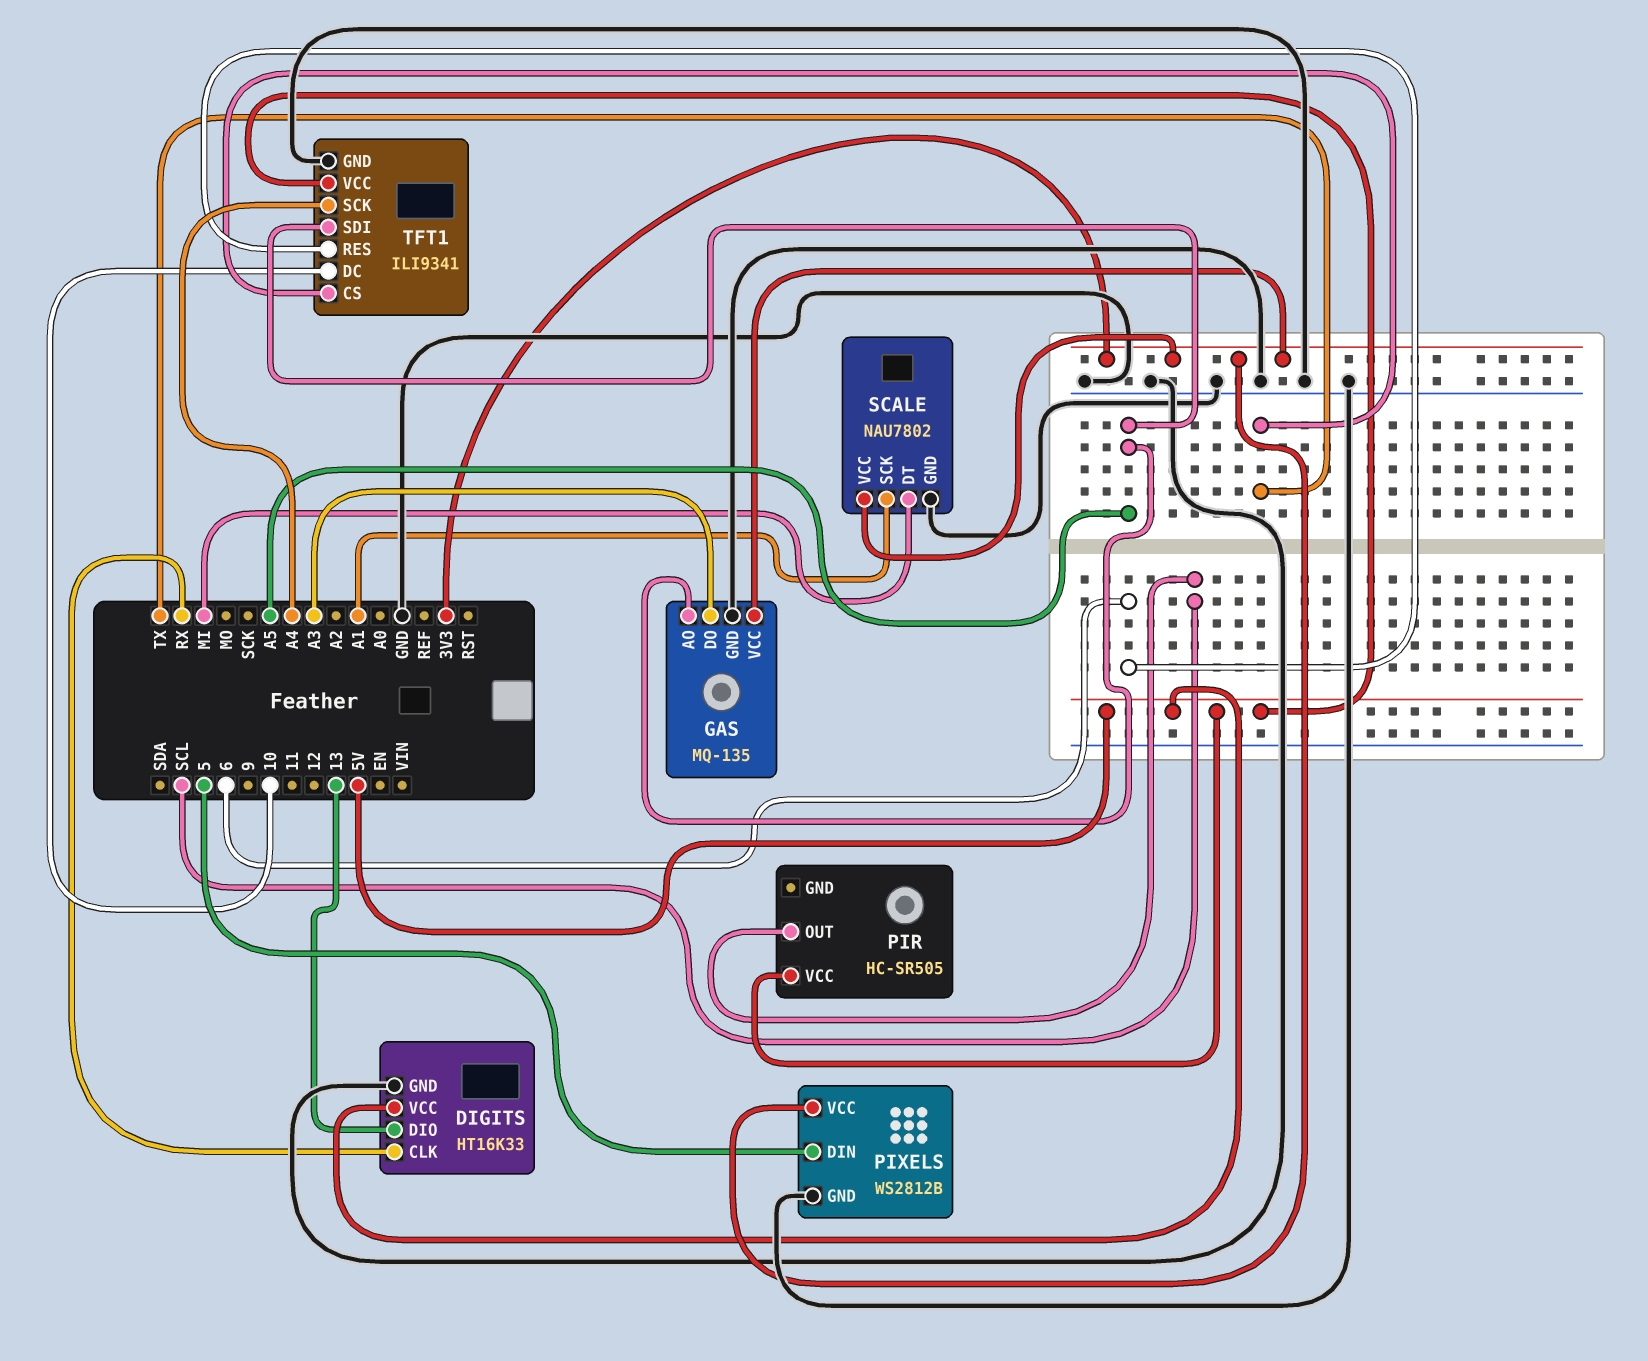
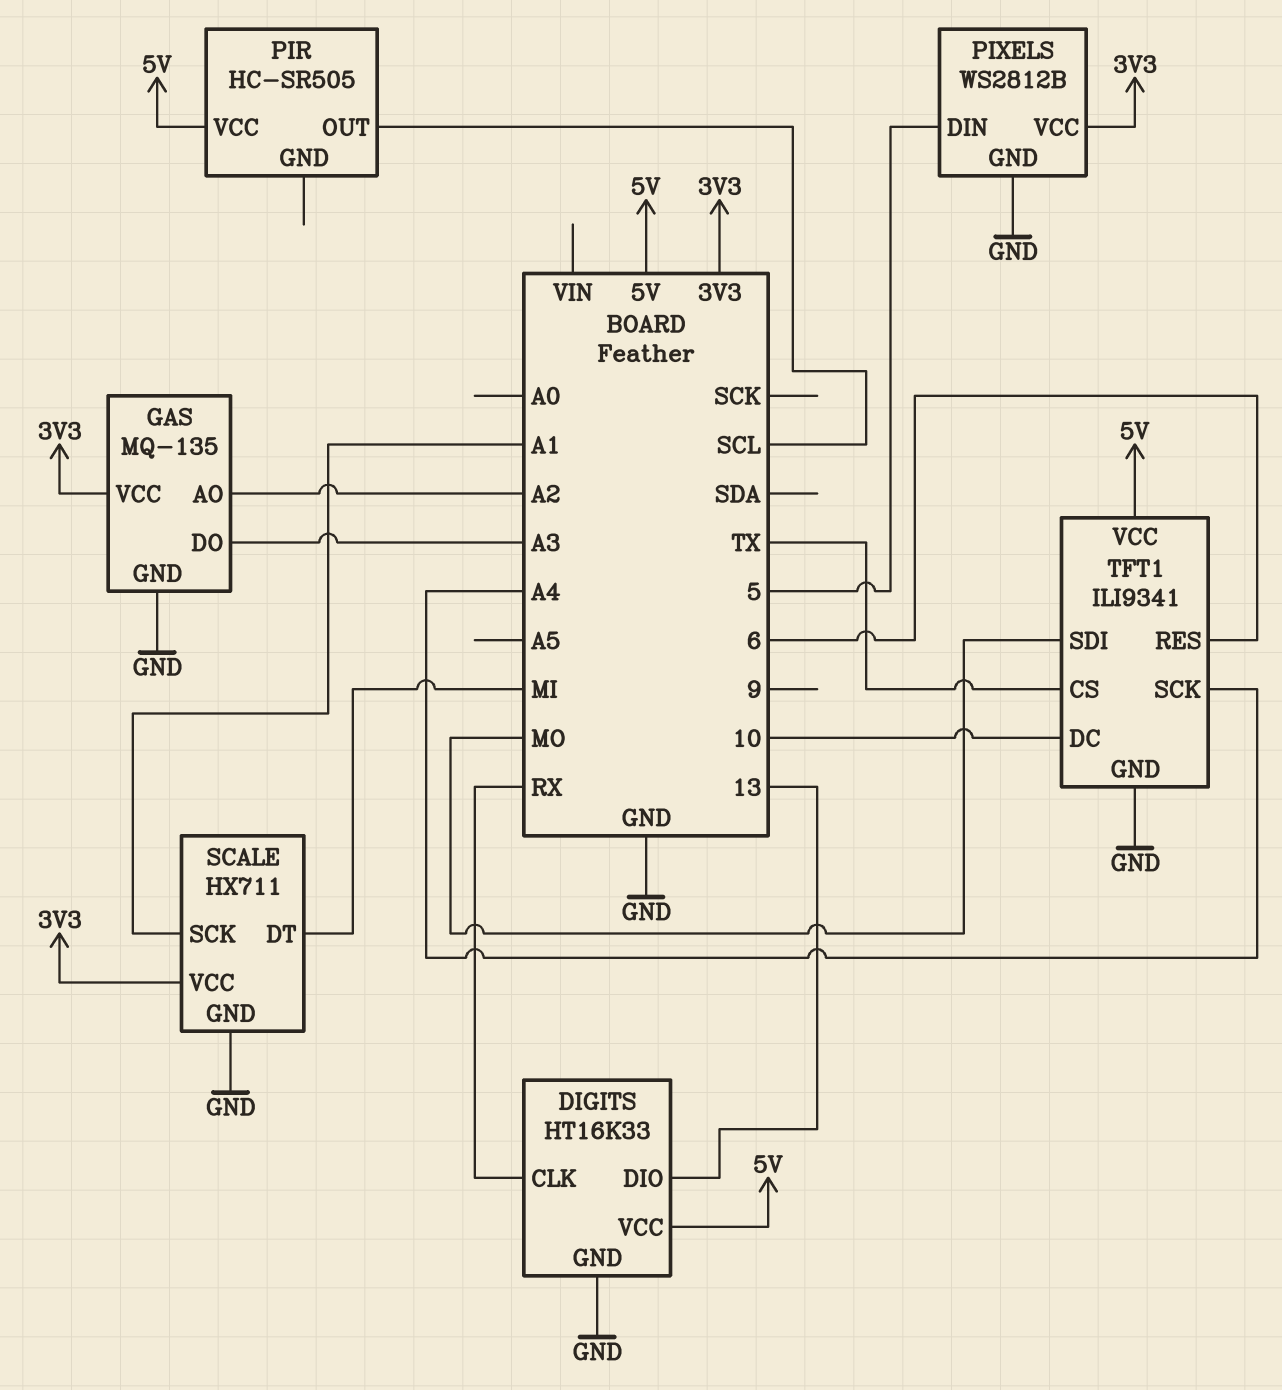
GAS pin AO: A5 -> A2
SCALE: NAU7802 -> HX711
TFT1 pin SDI: A5 -> MO

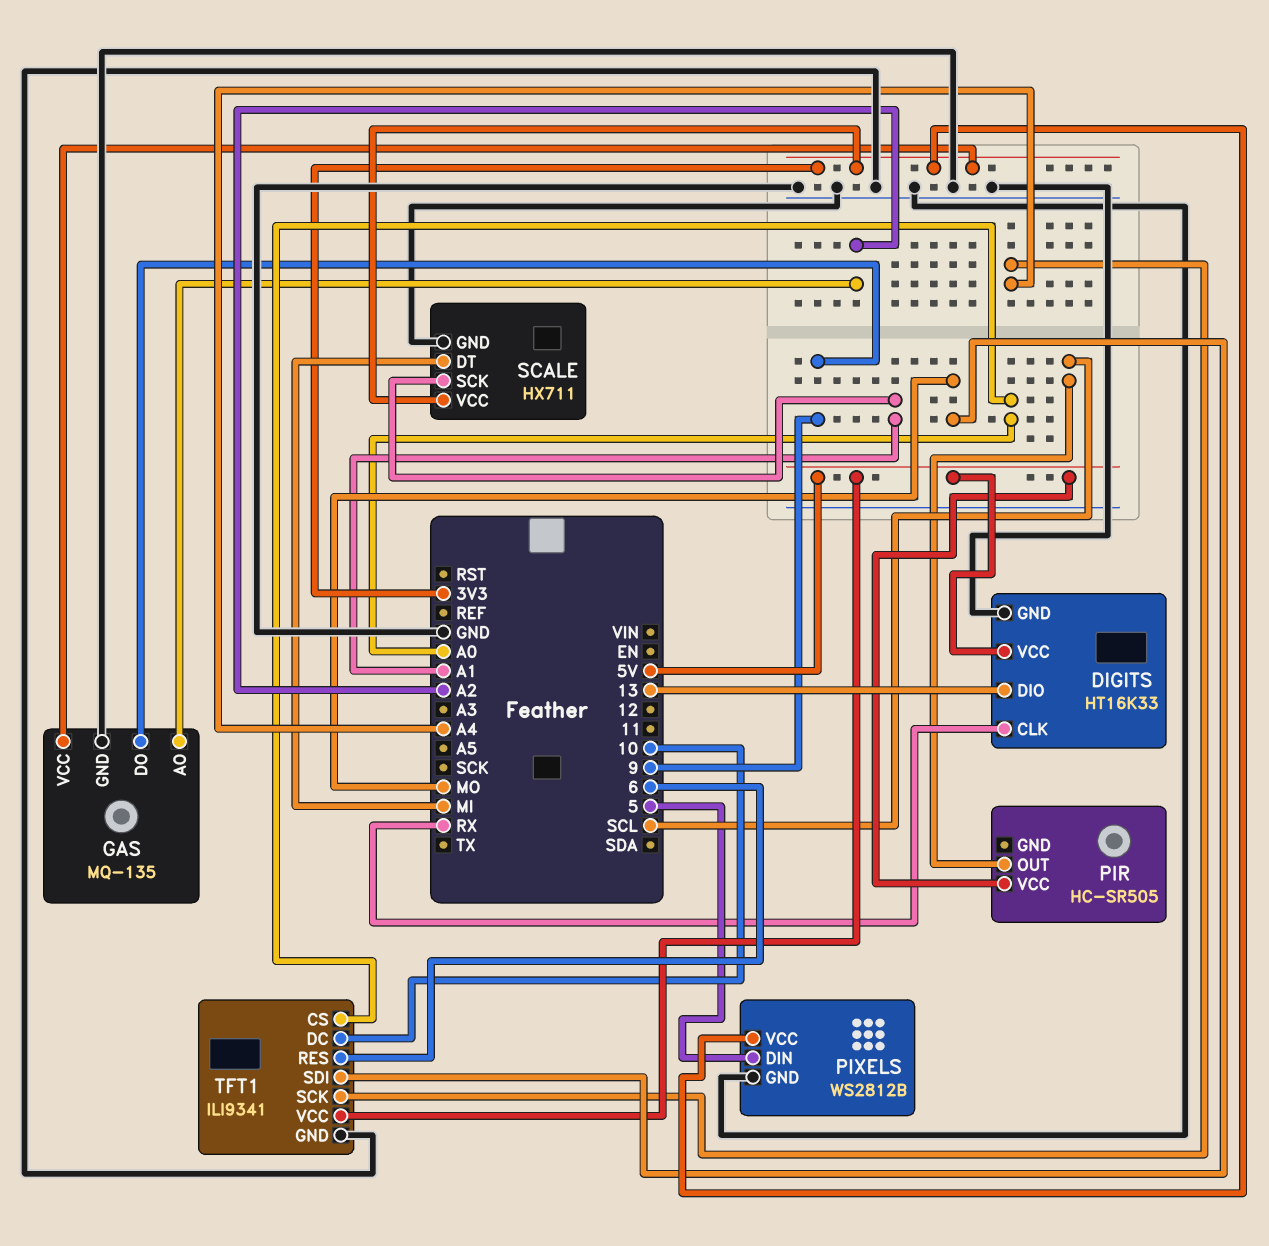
GAS pin DO: A3 -> 9
TFT1 pin CS: TX -> A0

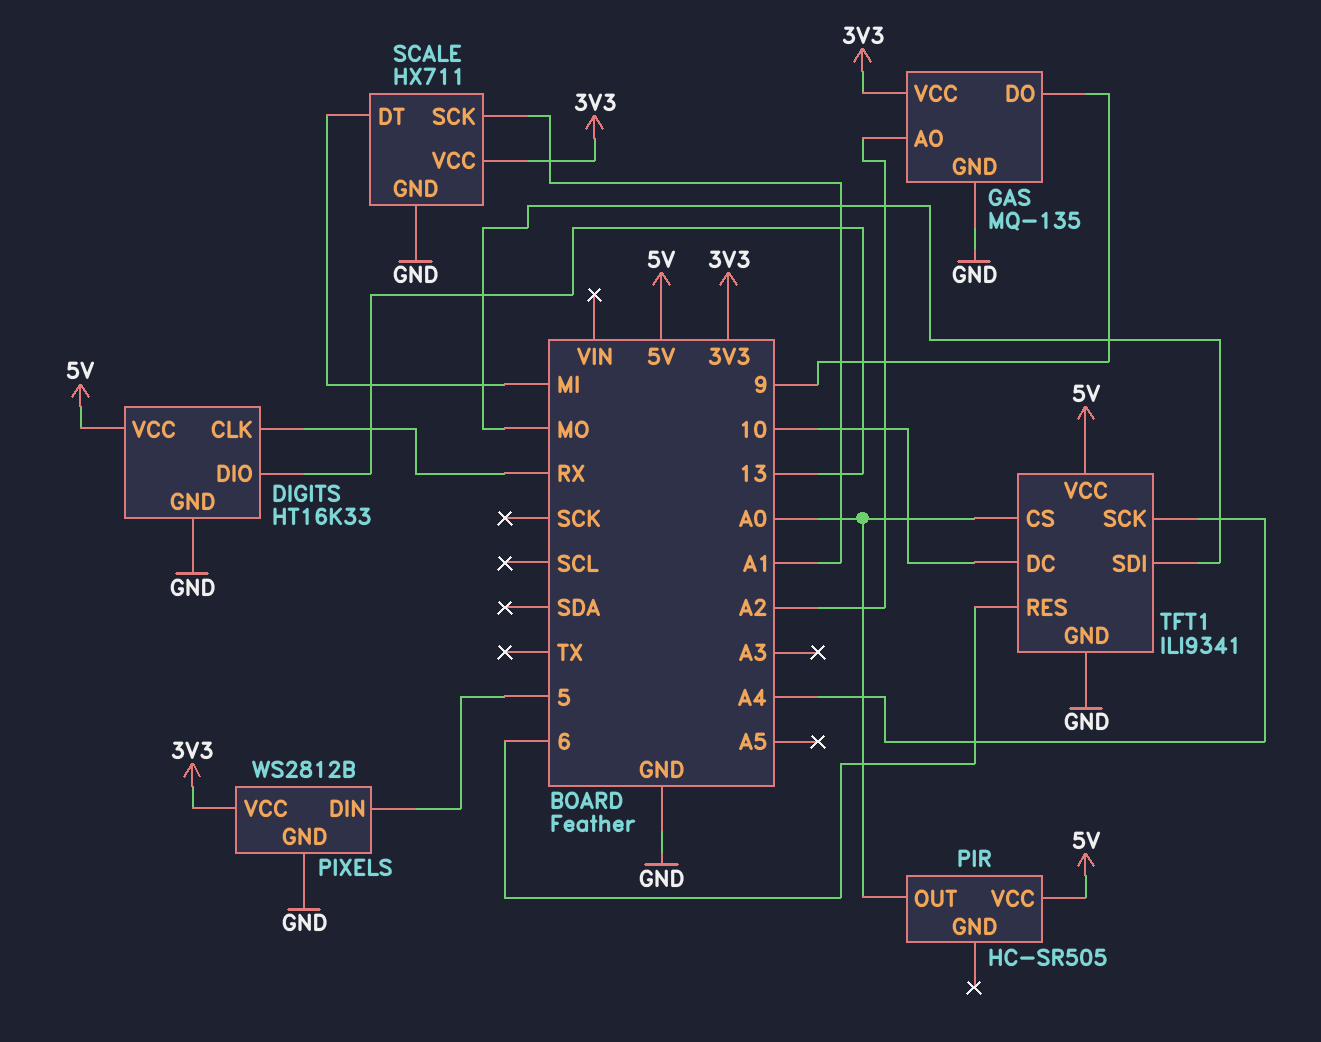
PIR pin OUT: SCL -> A0

